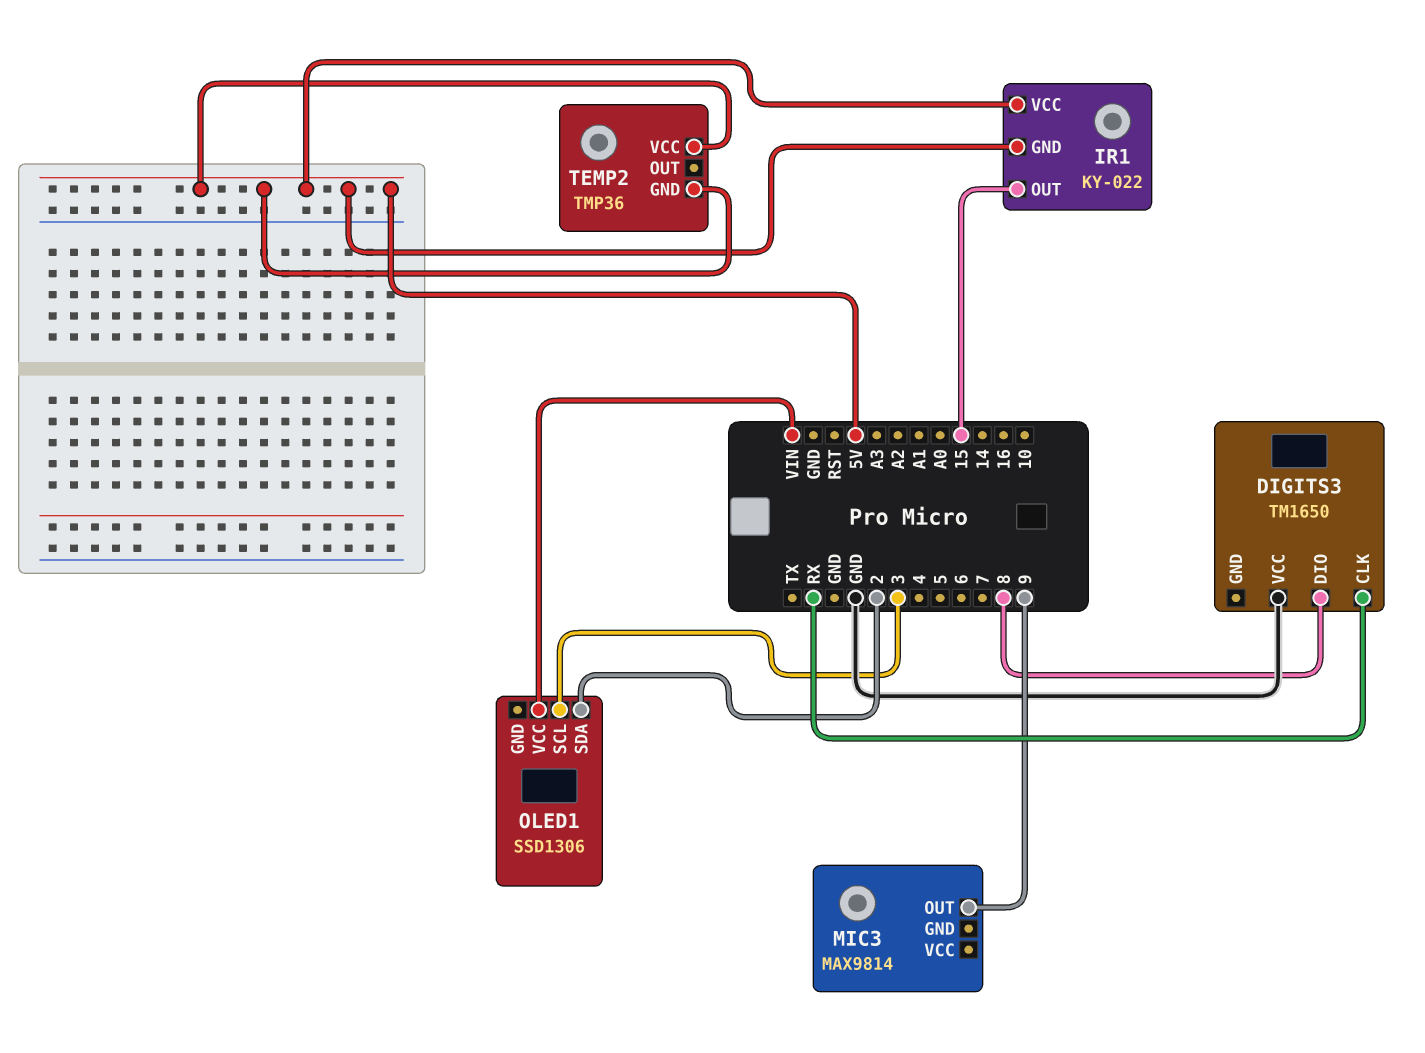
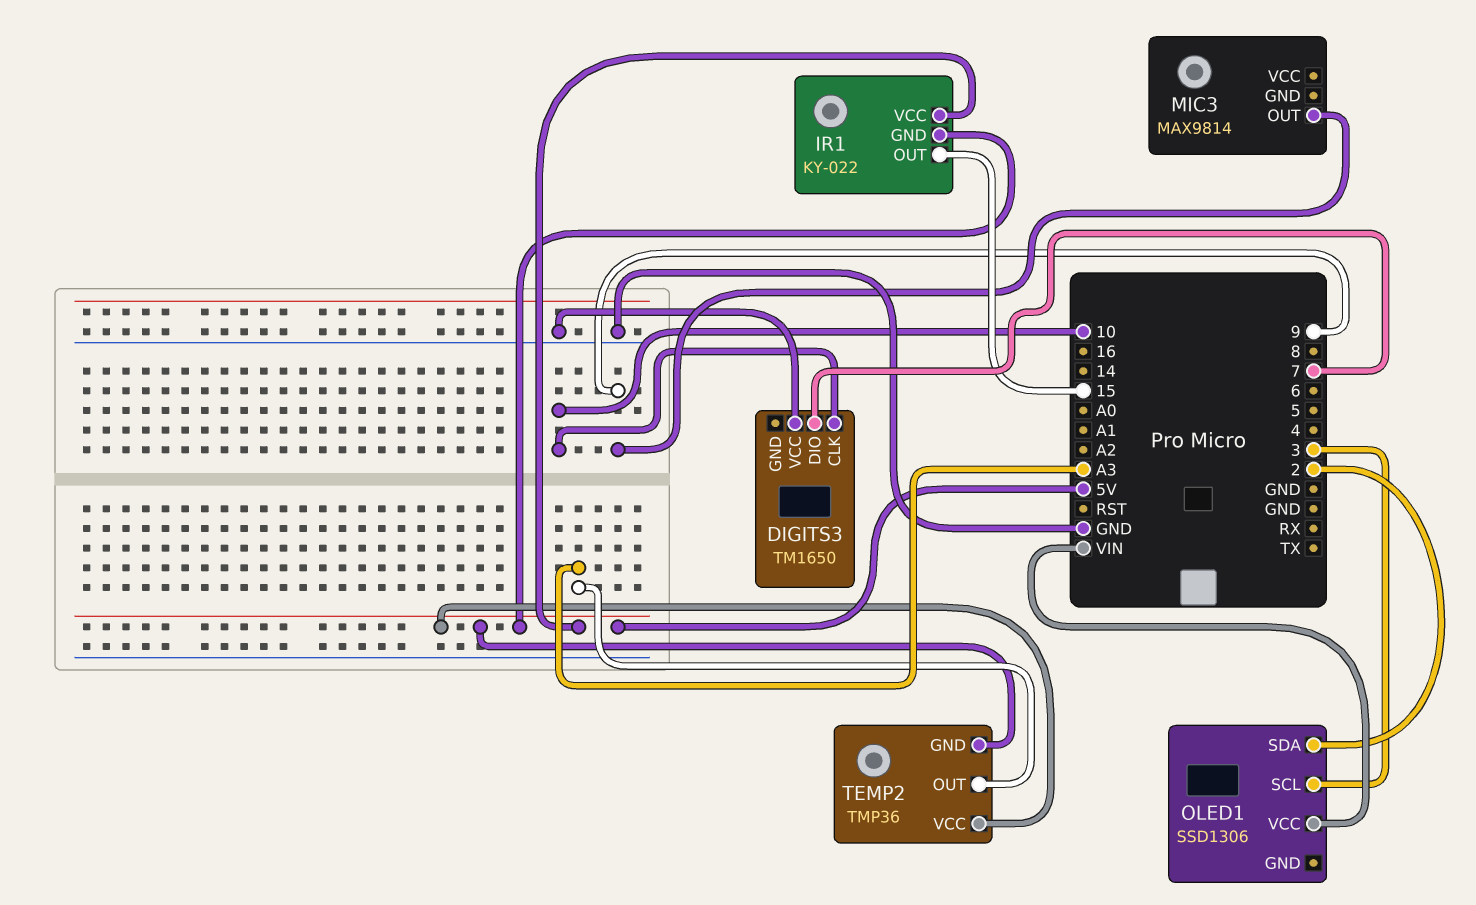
DIGITS3 pin CLK: RX -> 10
DIGITS3 pin DIO: 8 -> 7
TEMP2 pin OUT: none -> A3

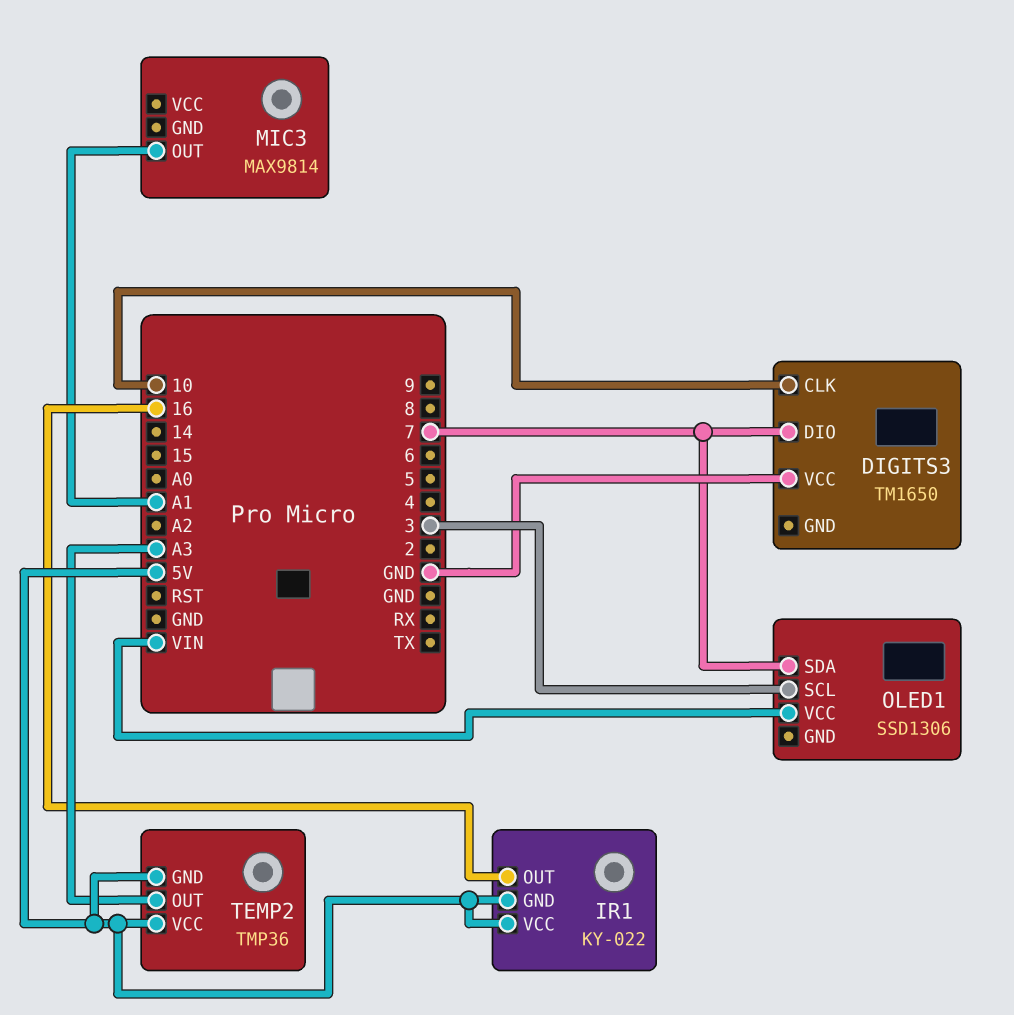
IR1 pin OUT: 15 -> 16
MIC3 pin OUT: 9 -> A1
OLED1 pin SDA: 2 -> 7

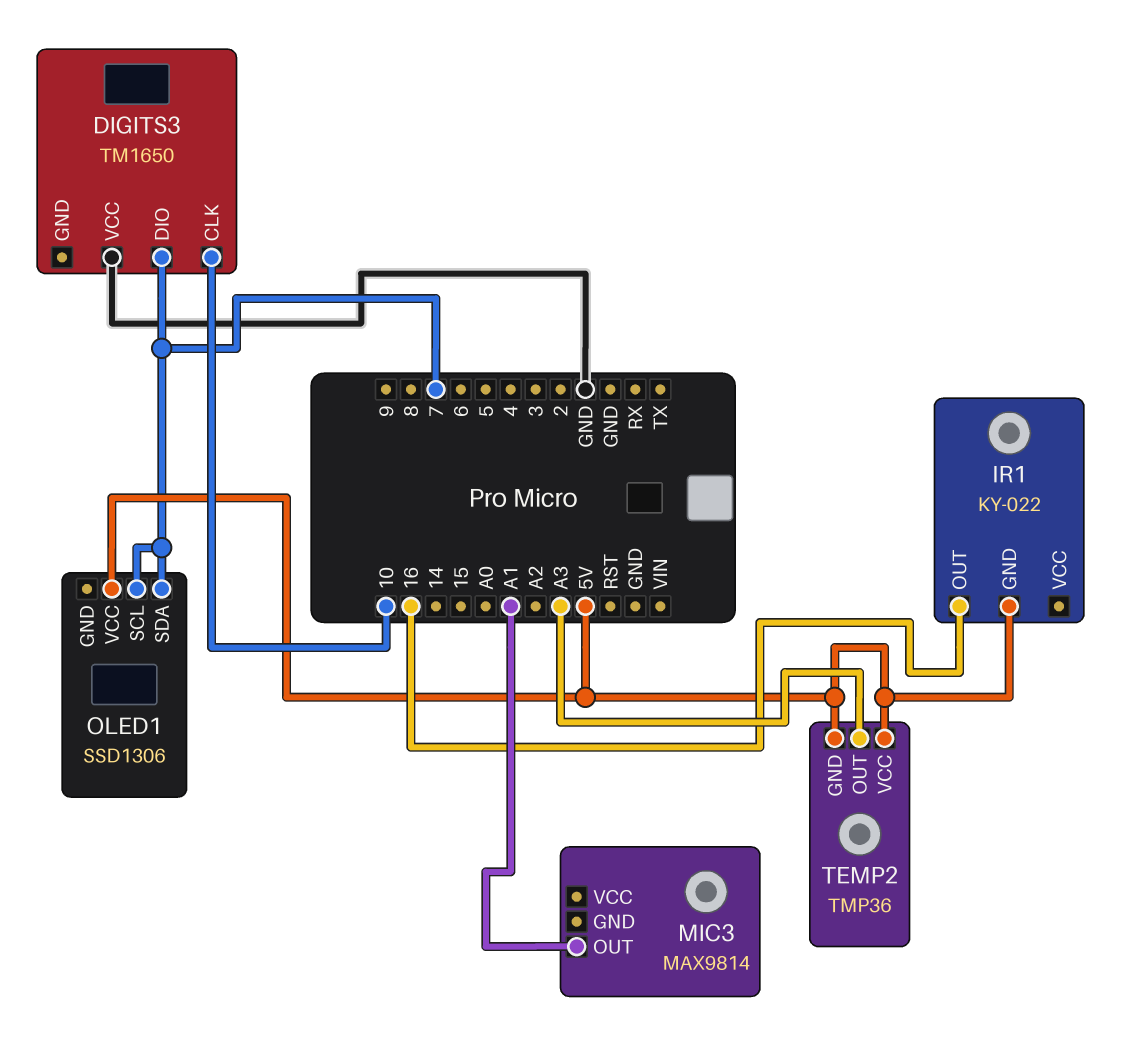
IR1 pin VCC: 5V -> none
OLED1 pin SCL: 3 -> 7
OLED1 pin VCC: VIN -> 5V

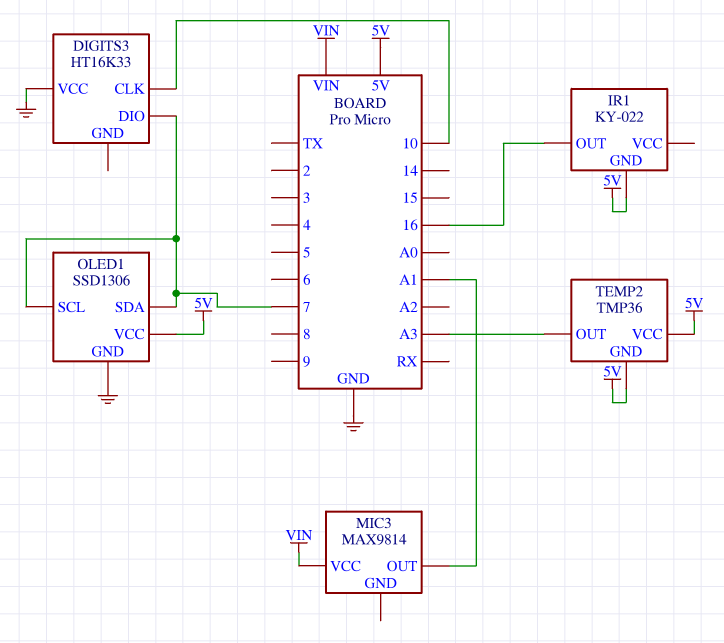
DIGITS3: TM1650 -> HT16K33
MIC3 pin VCC: none -> VIN
OLED1 pin GND: none -> GND

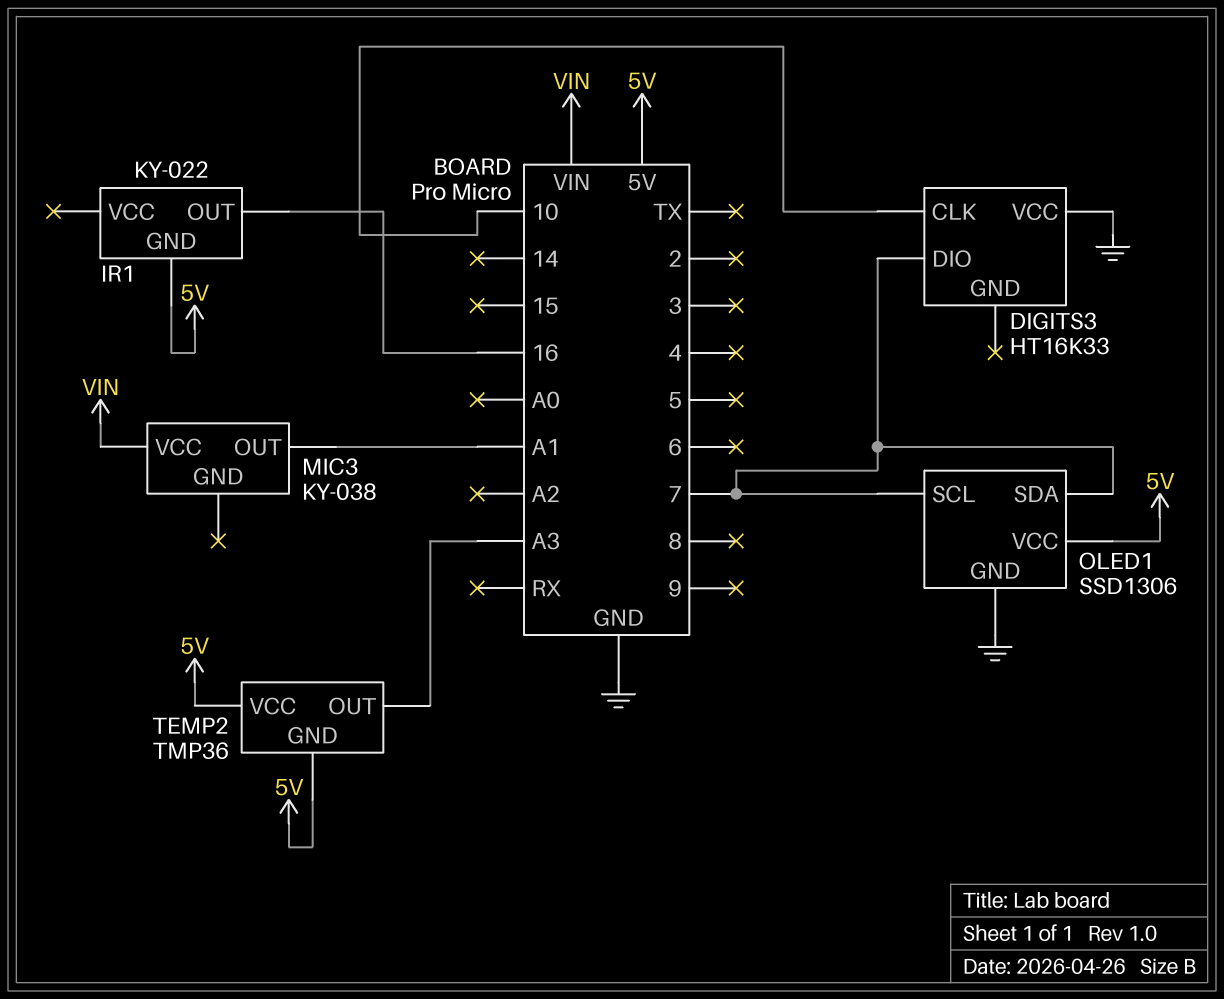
MIC3: MAX9814 -> KY-038

